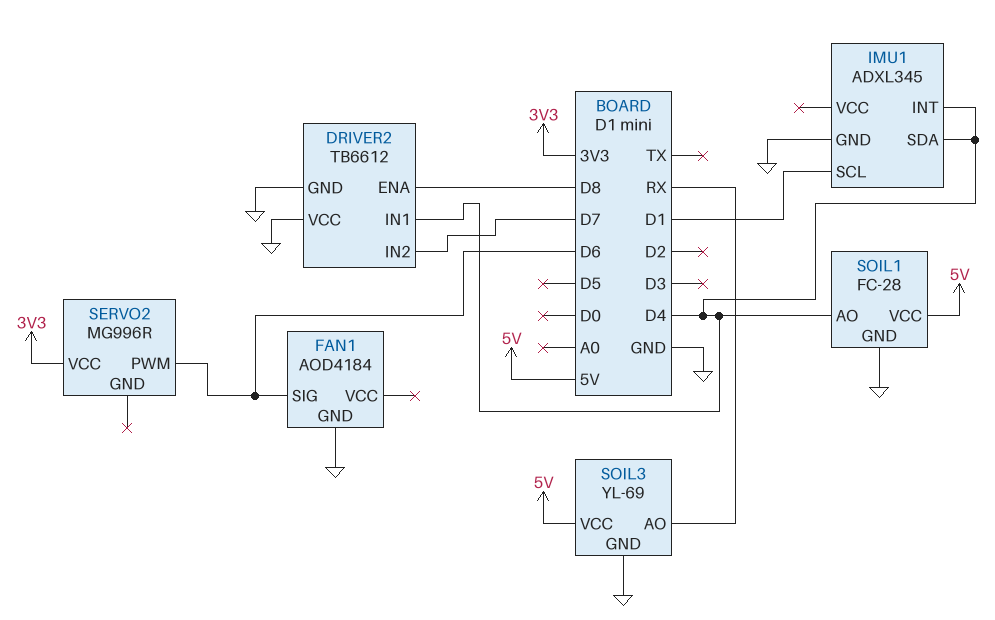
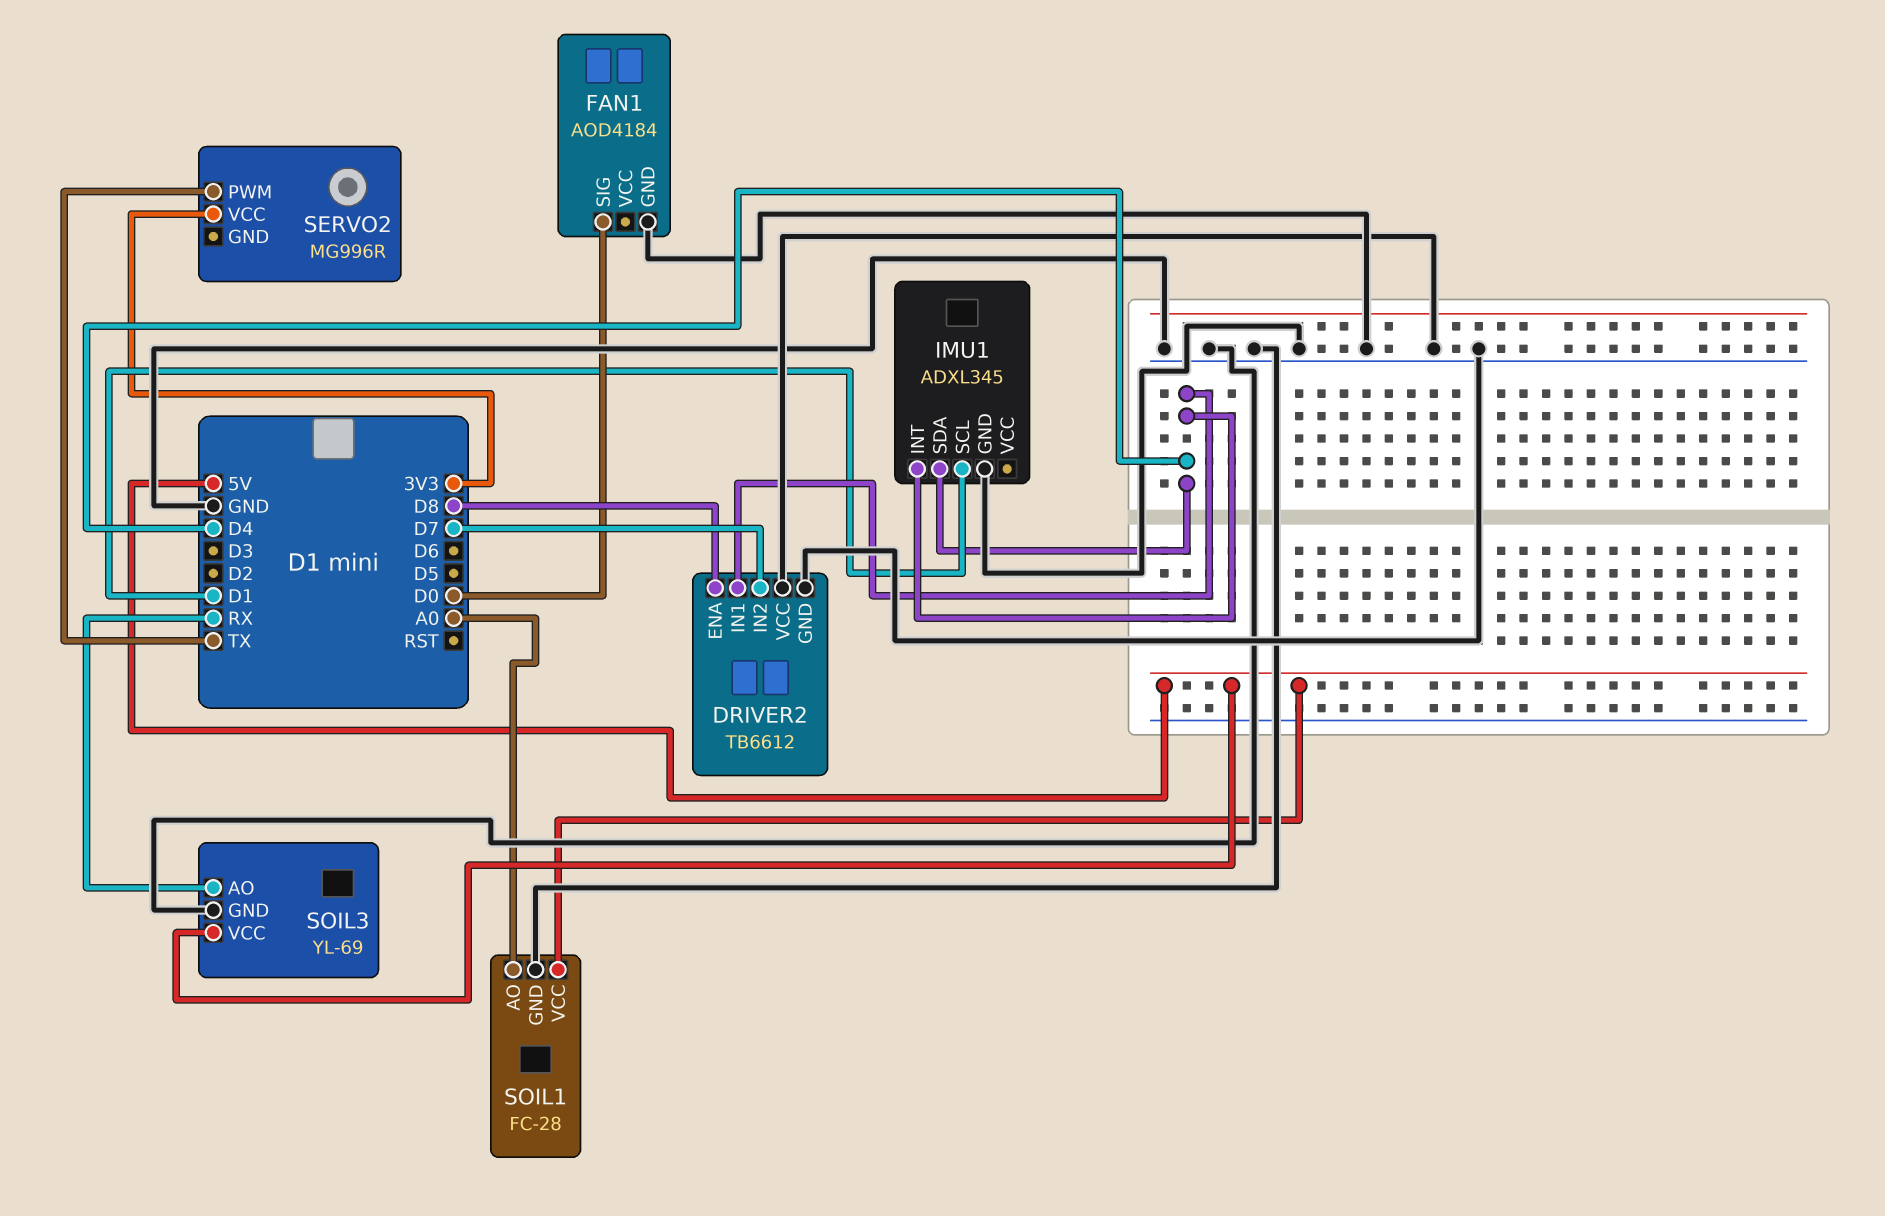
FAN1 pin SIG: D6 -> D0
SERVO2 pin PWM: D6 -> TX
SOIL1 pin AO: D4 -> A0

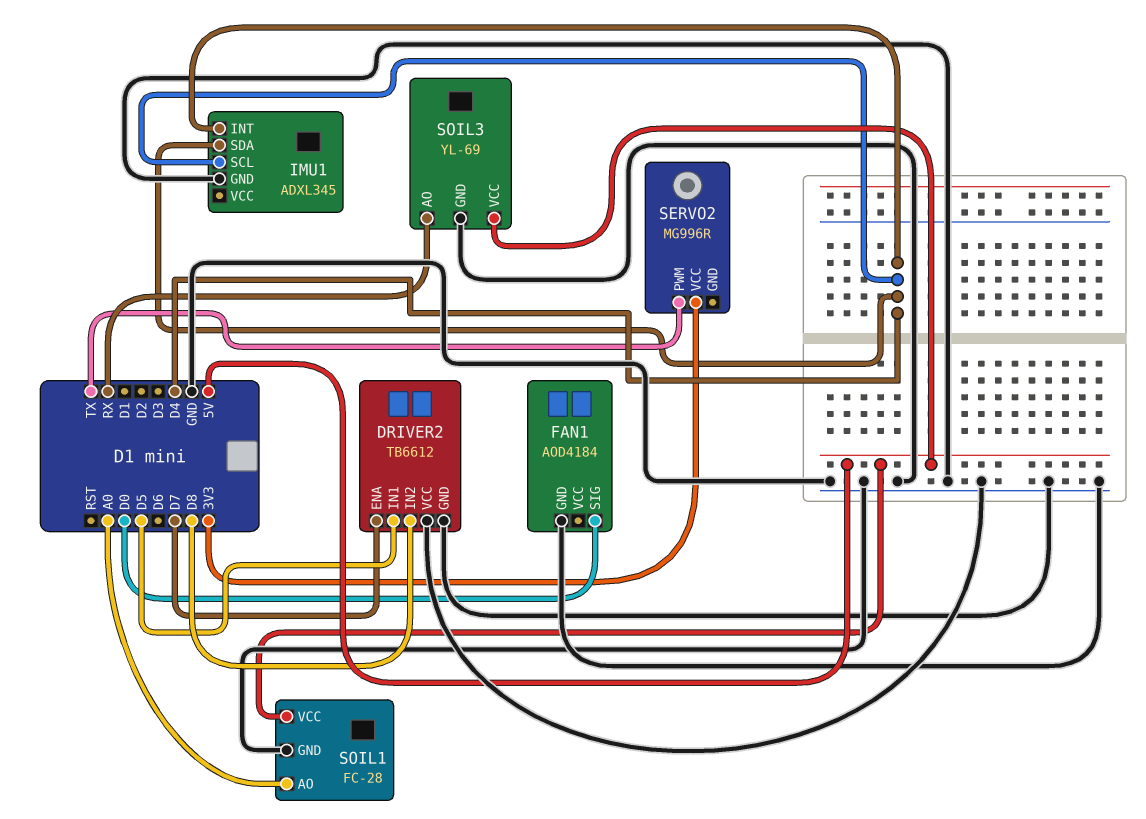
DRIVER2 pin ENA: D8 -> D7
DRIVER2 pin IN1: D4 -> D5
DRIVER2 pin IN2: D7 -> D8
IMU1 pin SCL: D1 -> D4

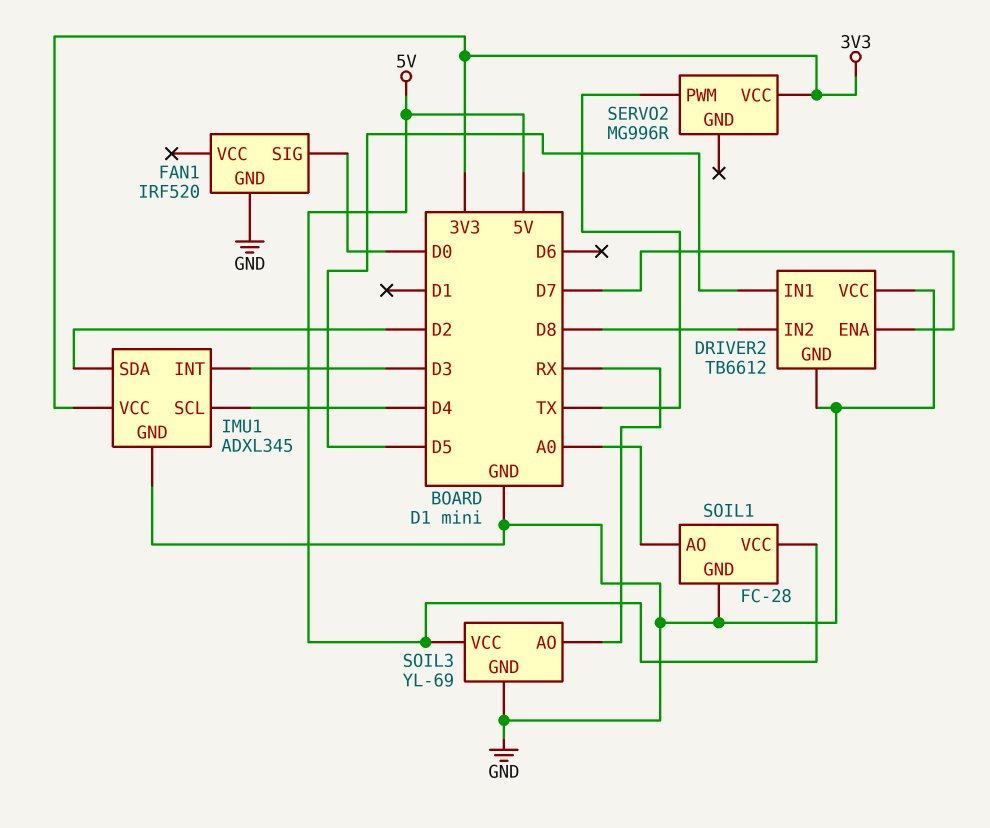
FAN1: AOD4184 -> IRF520
IMU1 pin INT: D4 -> D3
IMU1 pin SDA: D4 -> D2
IMU1 pin VCC: none -> 3V3

